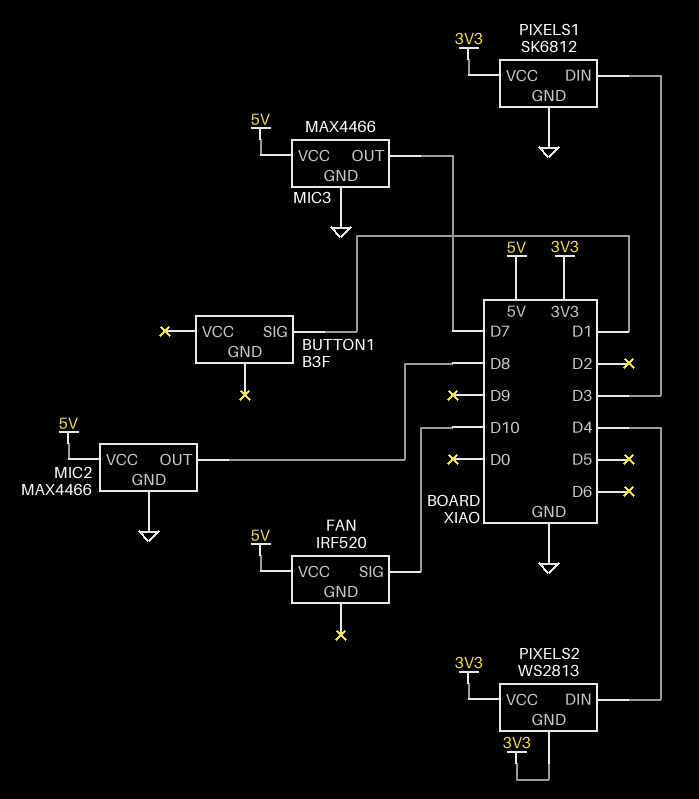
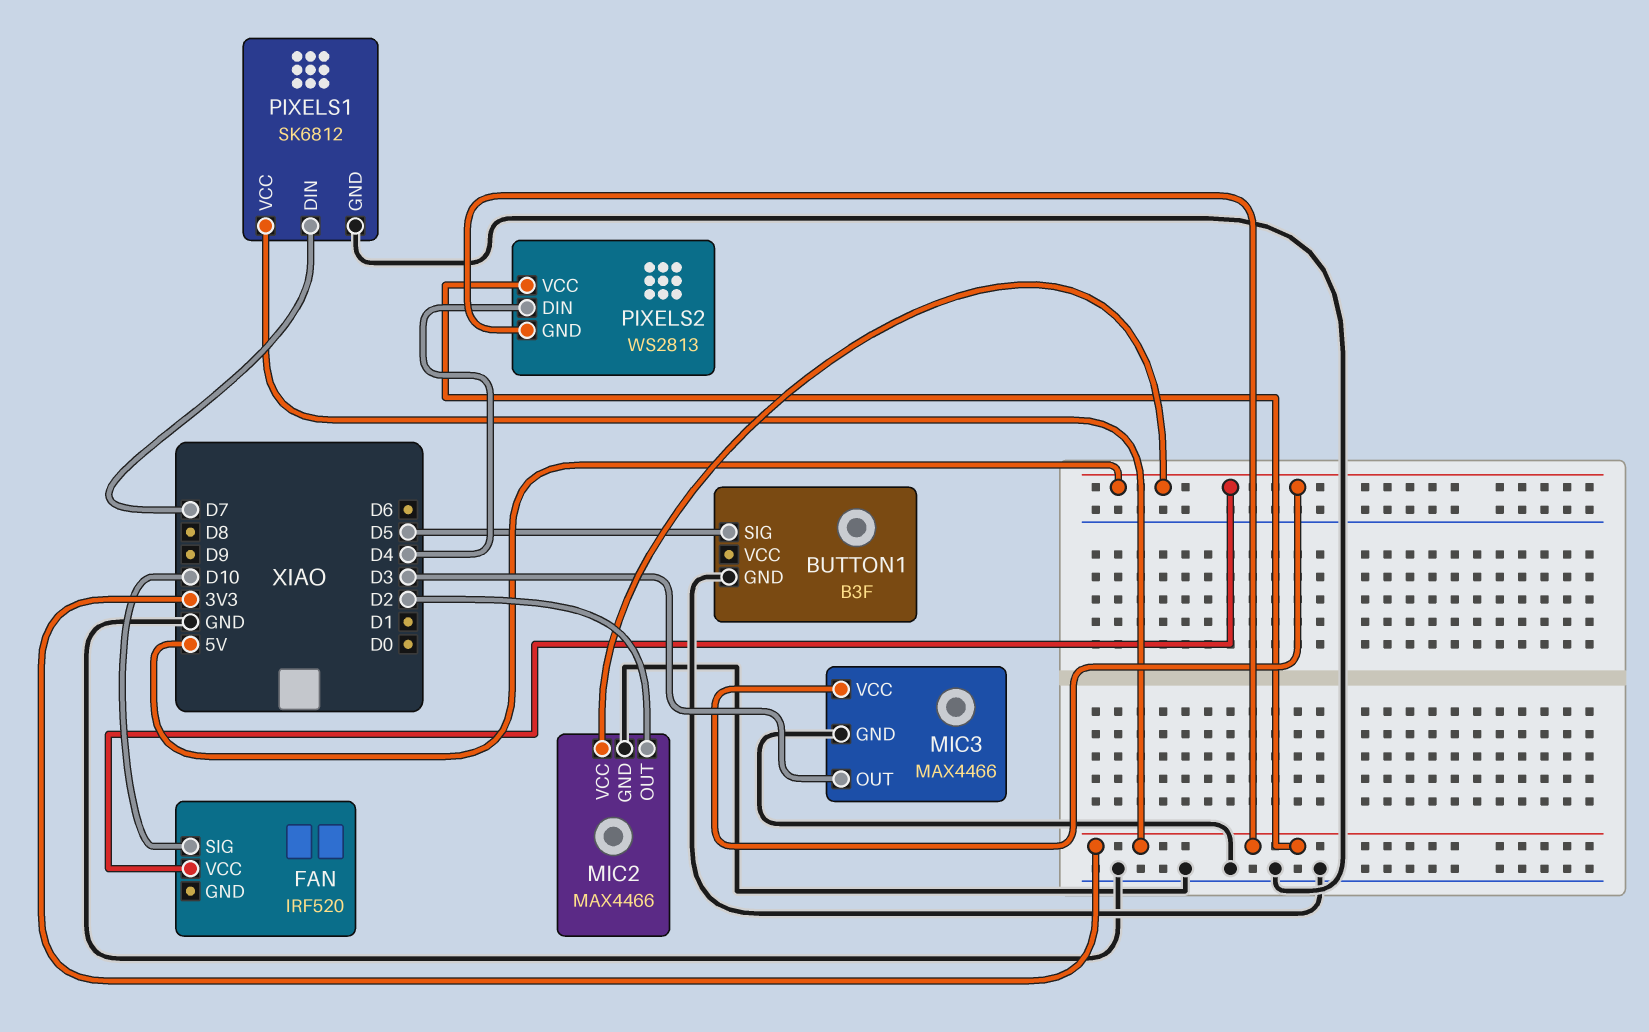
BUTTON1 pin GND: none -> GND
BUTTON1 pin SIG: D1 -> D5
MIC2 pin OUT: D8 -> D2
MIC3 pin OUT: D7 -> D3
PIXELS1 pin DIN: D3 -> D7

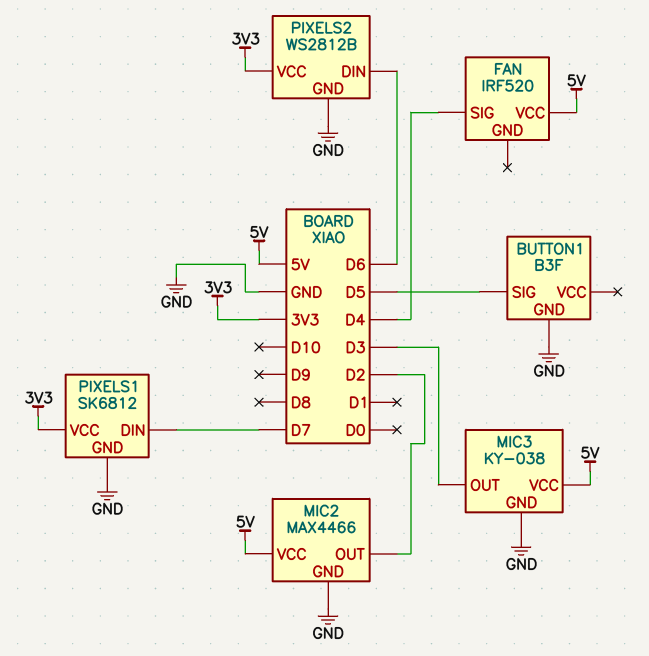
FAN pin SIG: D10 -> D4
MIC3: MAX4466 -> KY-038
PIXELS2: WS2813 -> WS2812B
PIXELS2 pin DIN: D4 -> D6
PIXELS2 pin GND: 3V3 -> GND

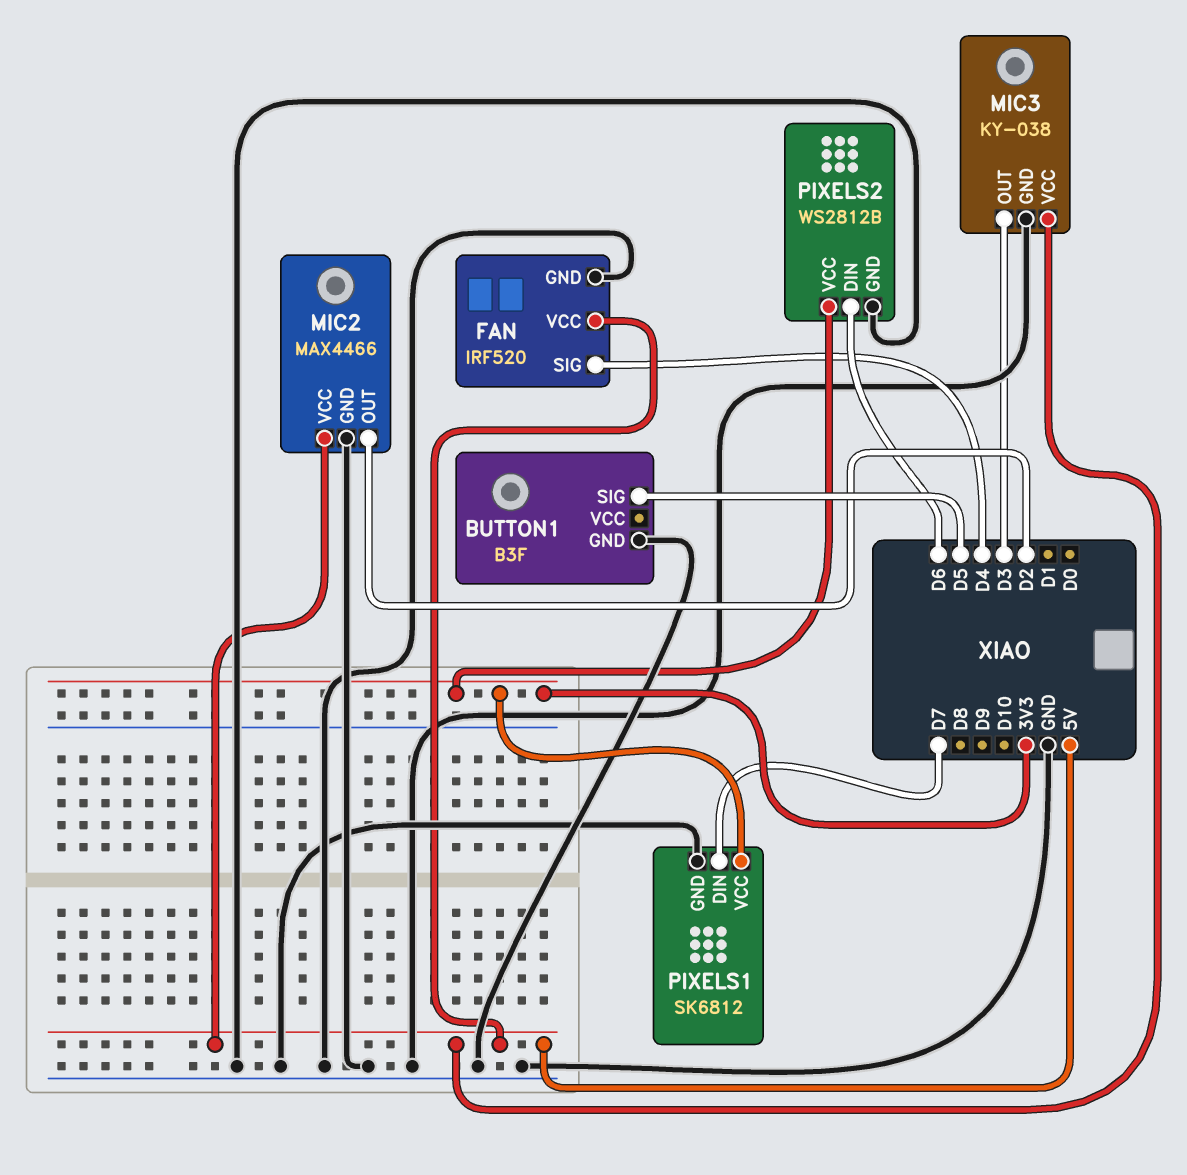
FAN pin GND: none -> GND

